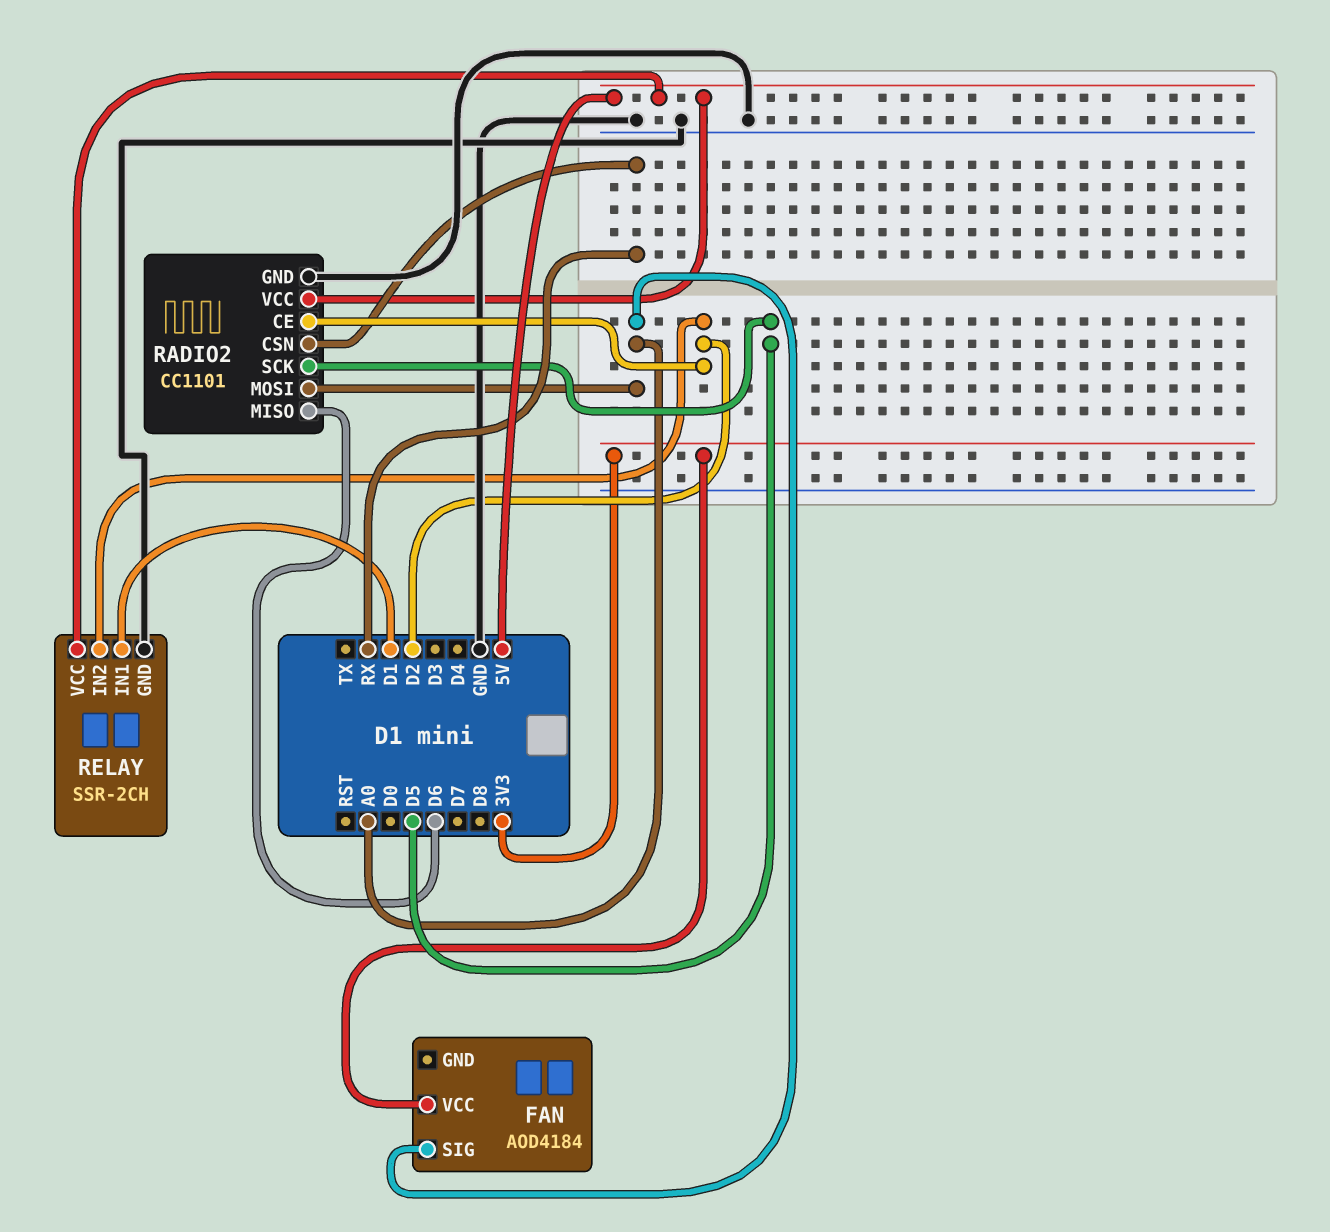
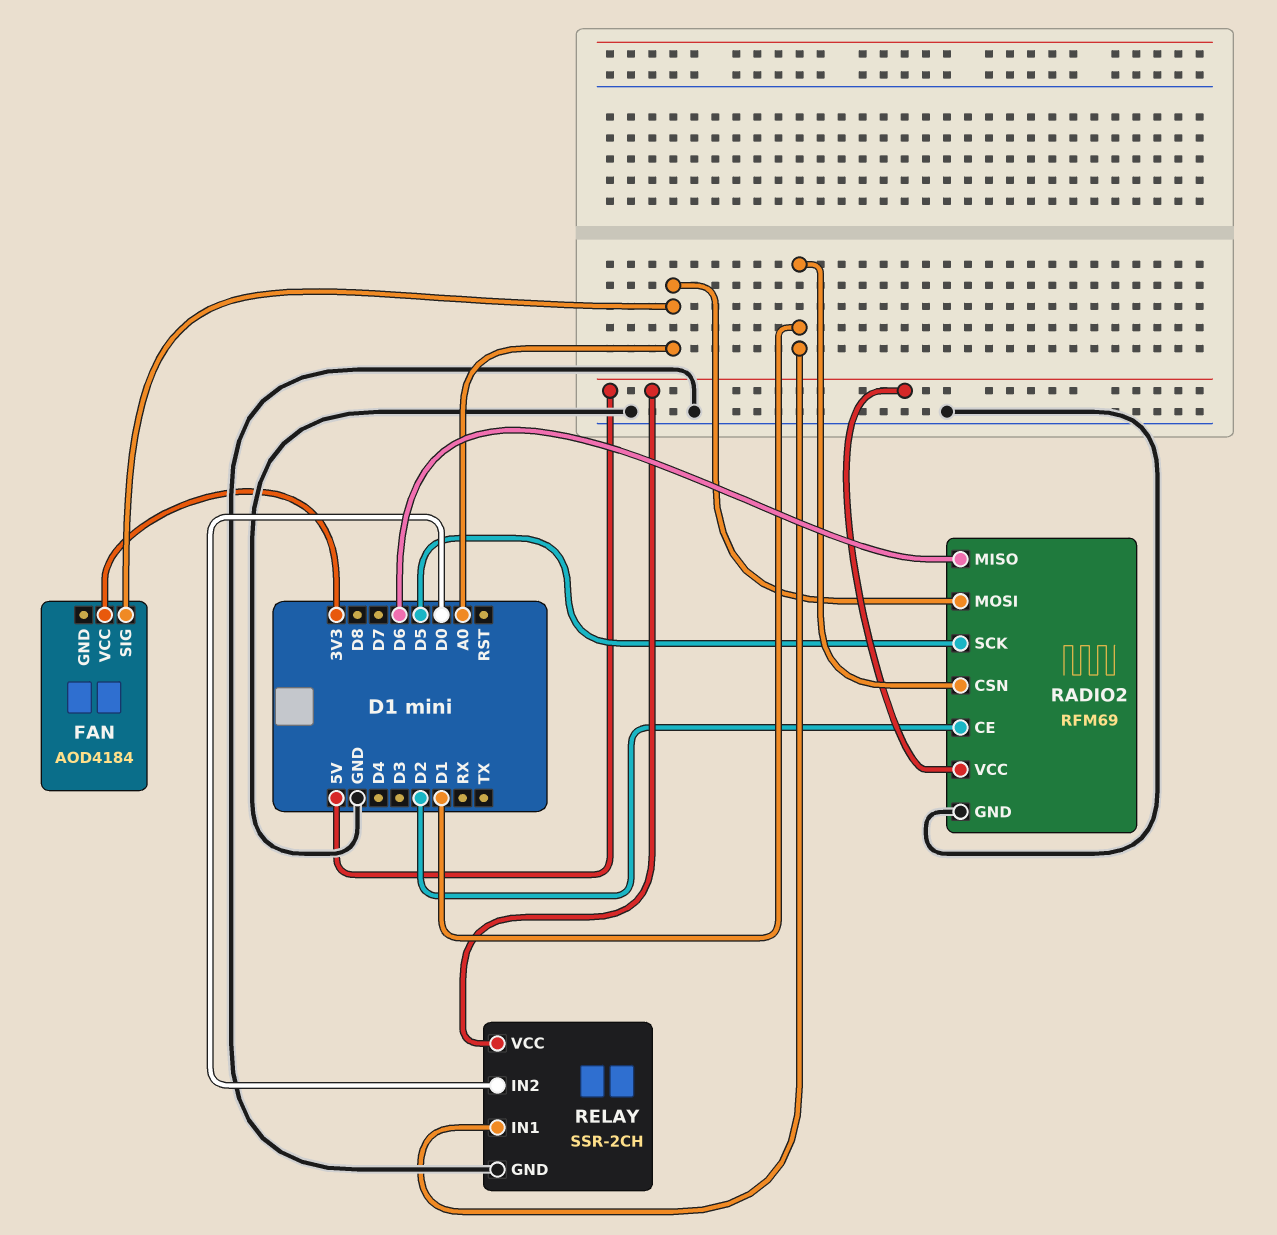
RADIO2: CC1101 -> RFM69
RADIO2 pin CSN: RX -> D1
RELAY pin IN2: D2 -> D0

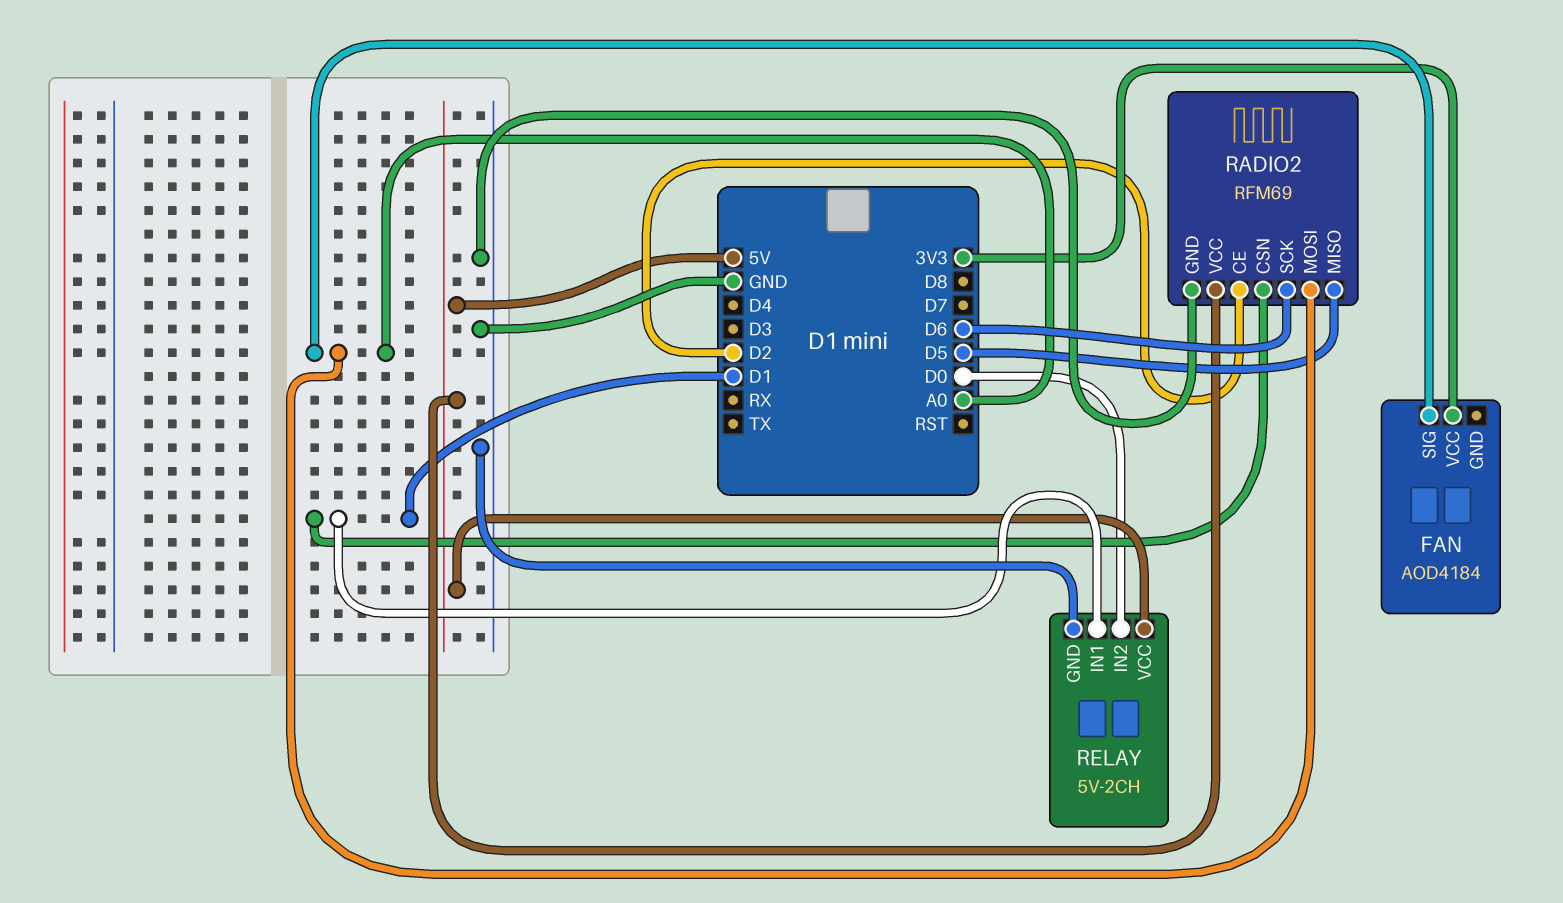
RADIO2 pin MISO: D6 -> D5
RADIO2 pin SCK: D5 -> D6
RELAY: SSR-2CH -> 5V-2CH

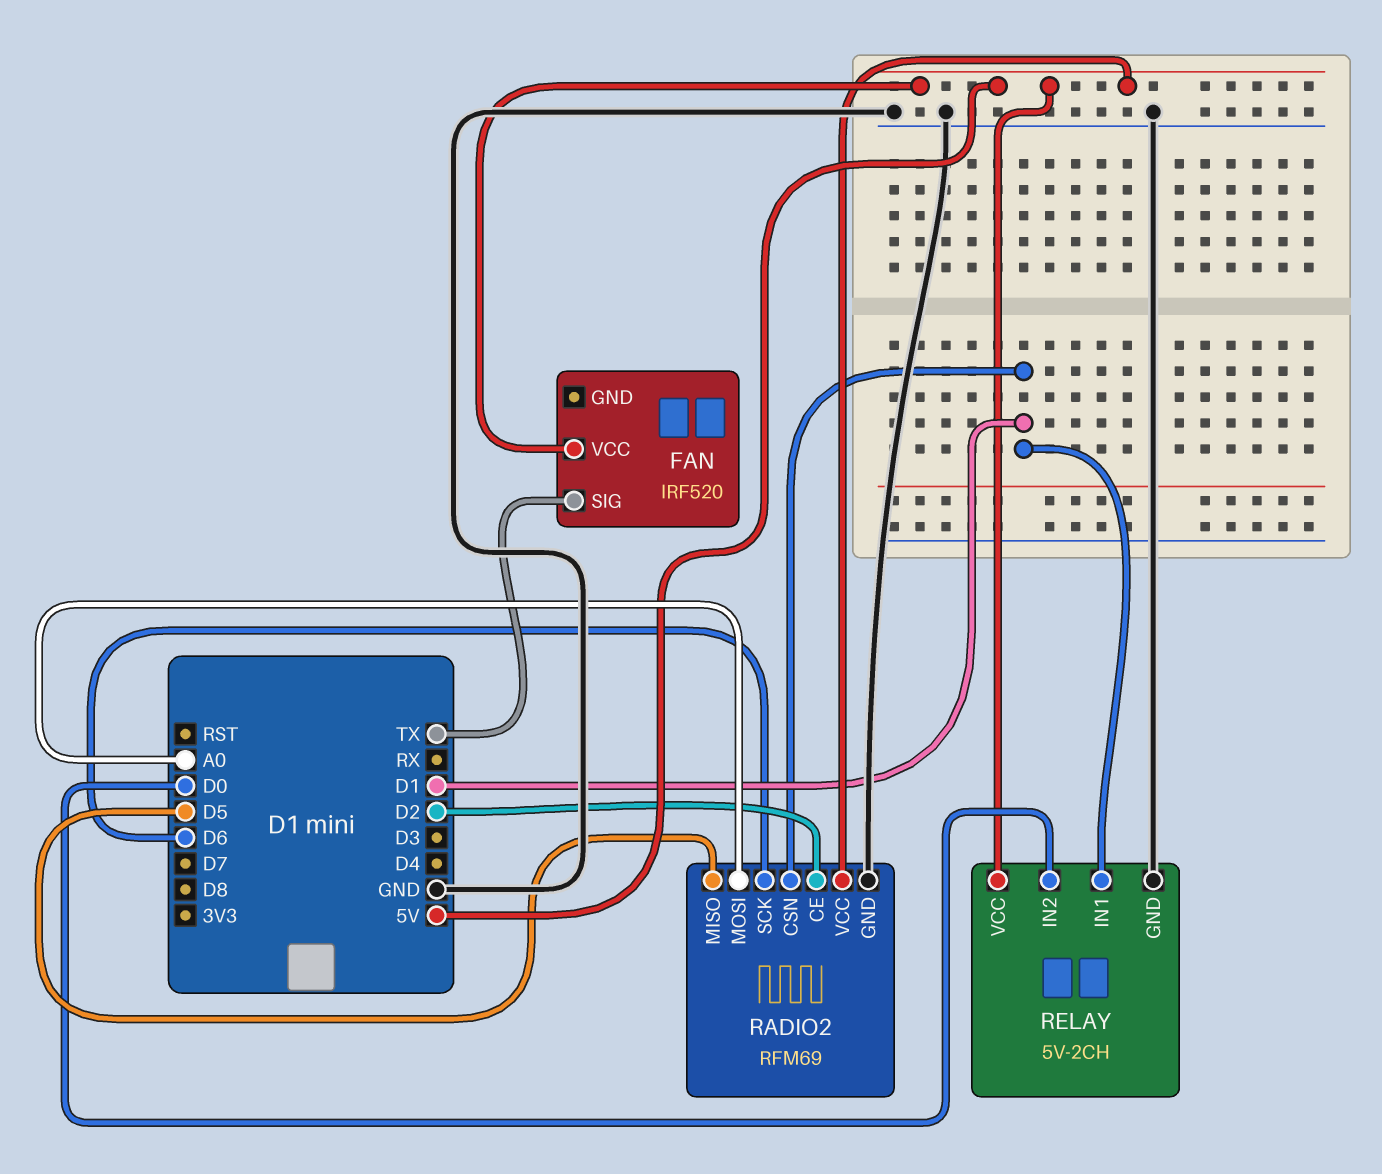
FAN: AOD4184 -> IRF520
FAN pin SIG: A0 -> TX
FAN pin VCC: 3V3 -> 5V

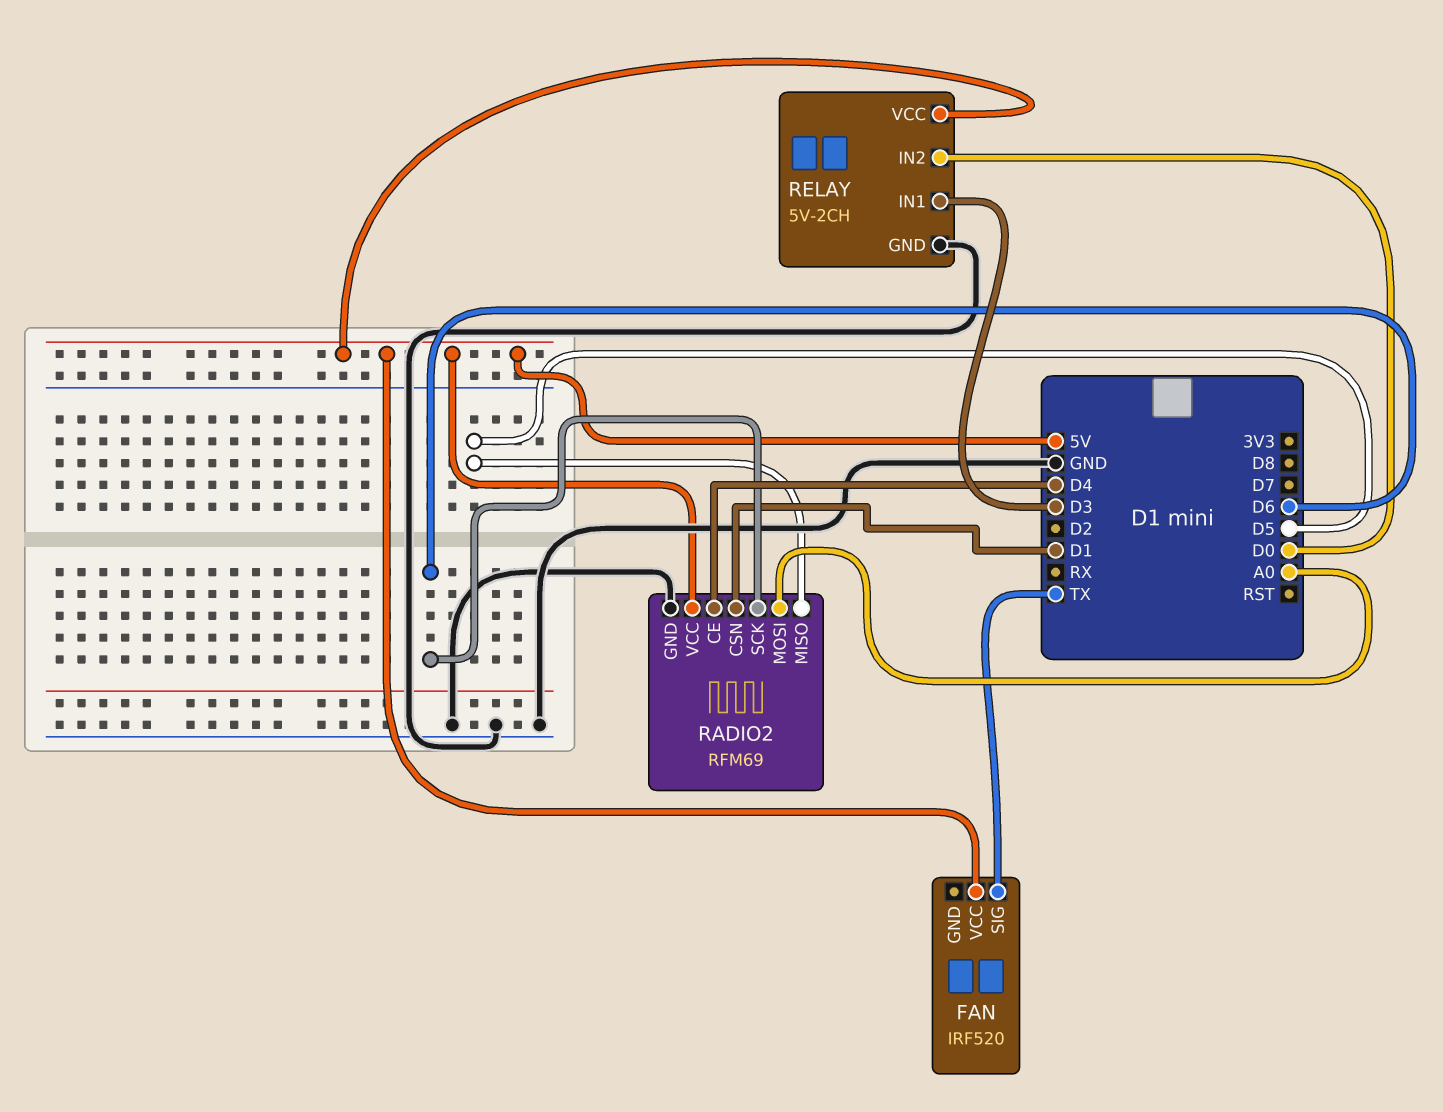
RADIO2 pin CE: D2 -> D4
RELAY pin IN1: D1 -> D3

